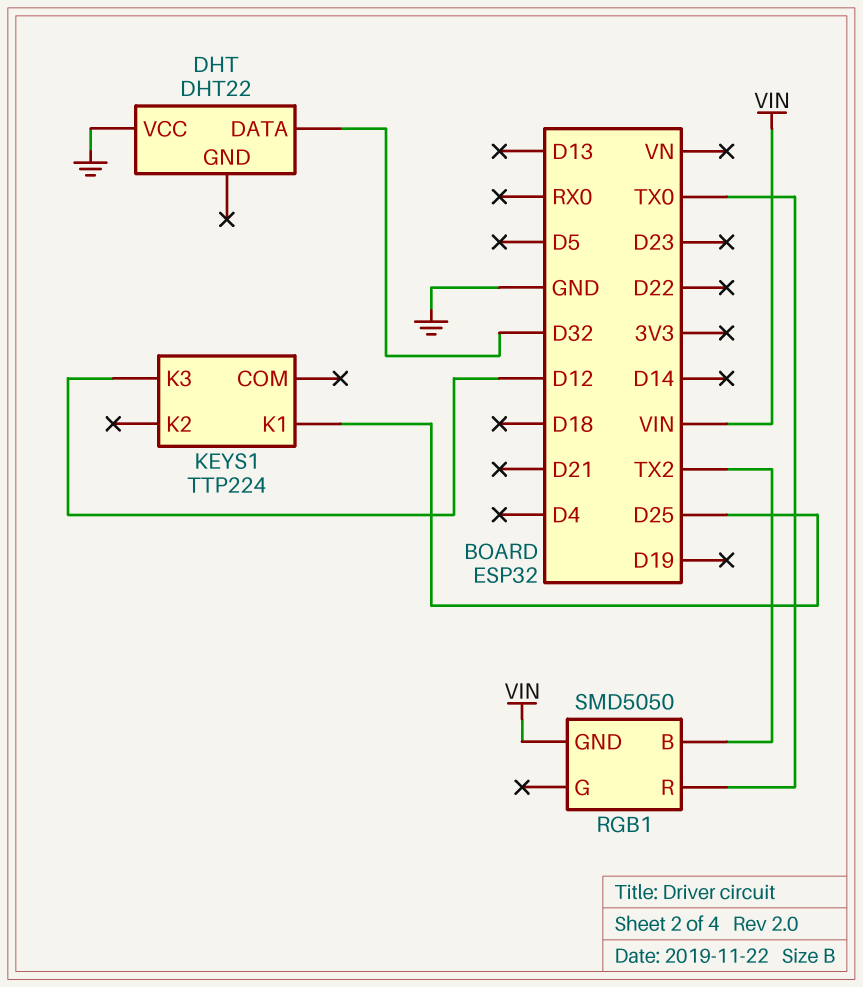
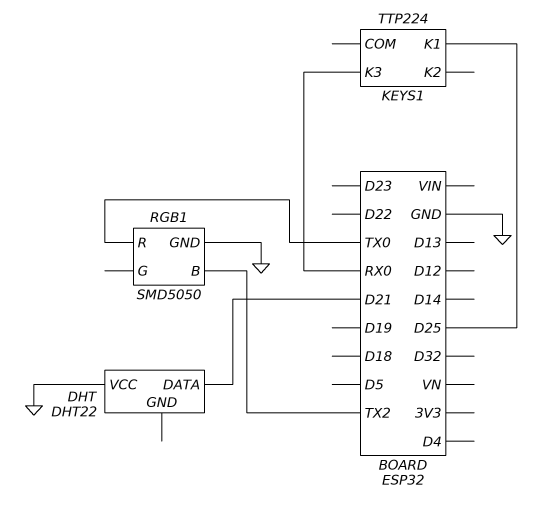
DHT pin DATA: D32 -> D21
KEYS1 pin K3: D12 -> RX0
RGB1 pin GND: VIN -> GND

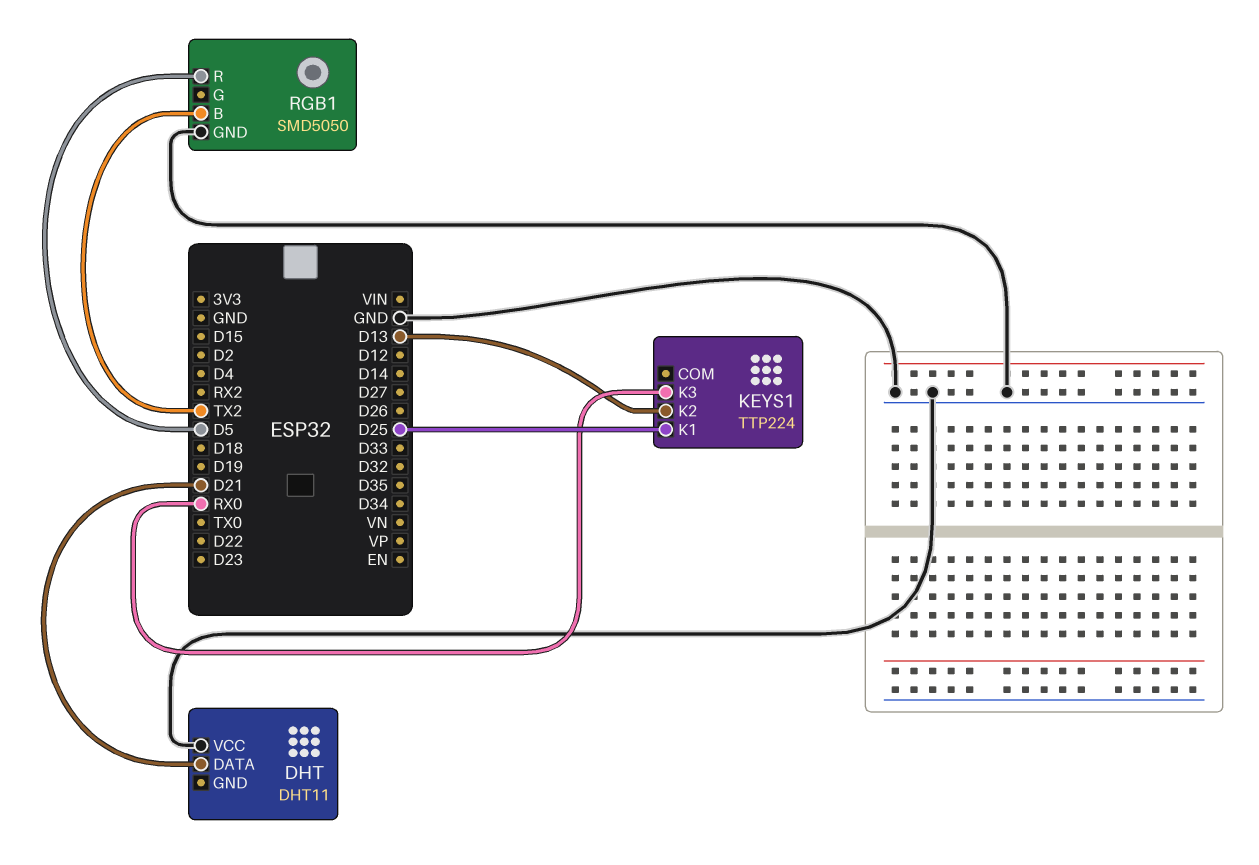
DHT: DHT22 -> DHT11
KEYS1 pin K2: none -> D13
RGB1 pin R: TX0 -> D5

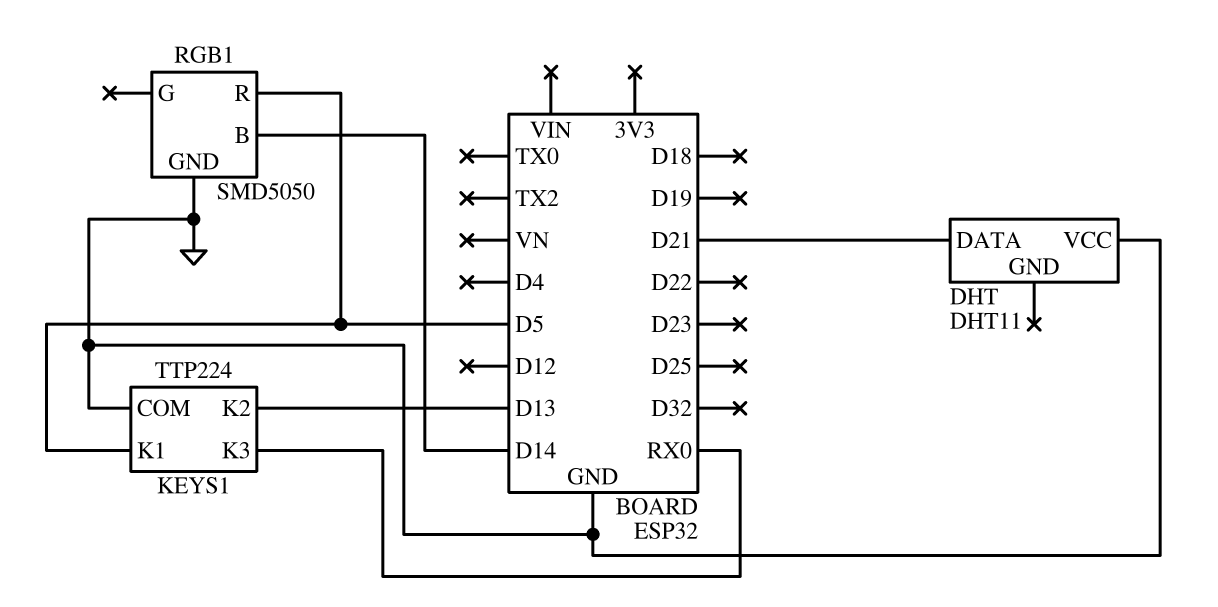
KEYS1 pin COM: none -> GND
KEYS1 pin K1: D25 -> D5
RGB1 pin B: TX2 -> D14

